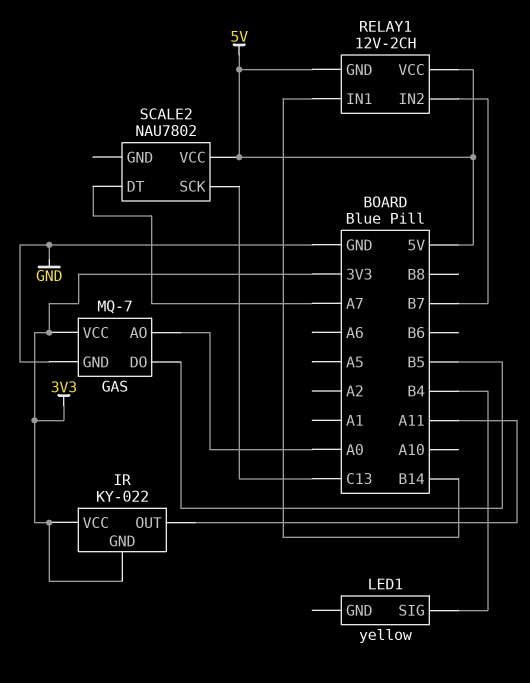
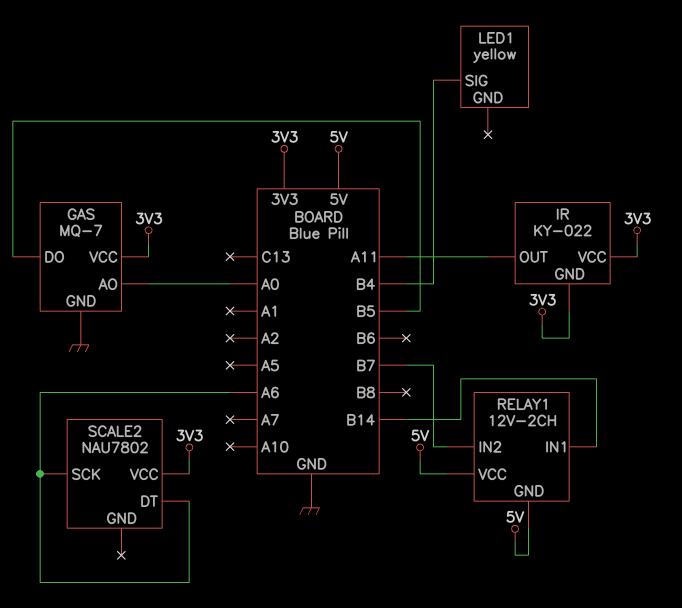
SCALE2 pin DT: A7 -> A6
SCALE2 pin SCK: C13 -> A6
SCALE2 pin VCC: 5V -> 3V3

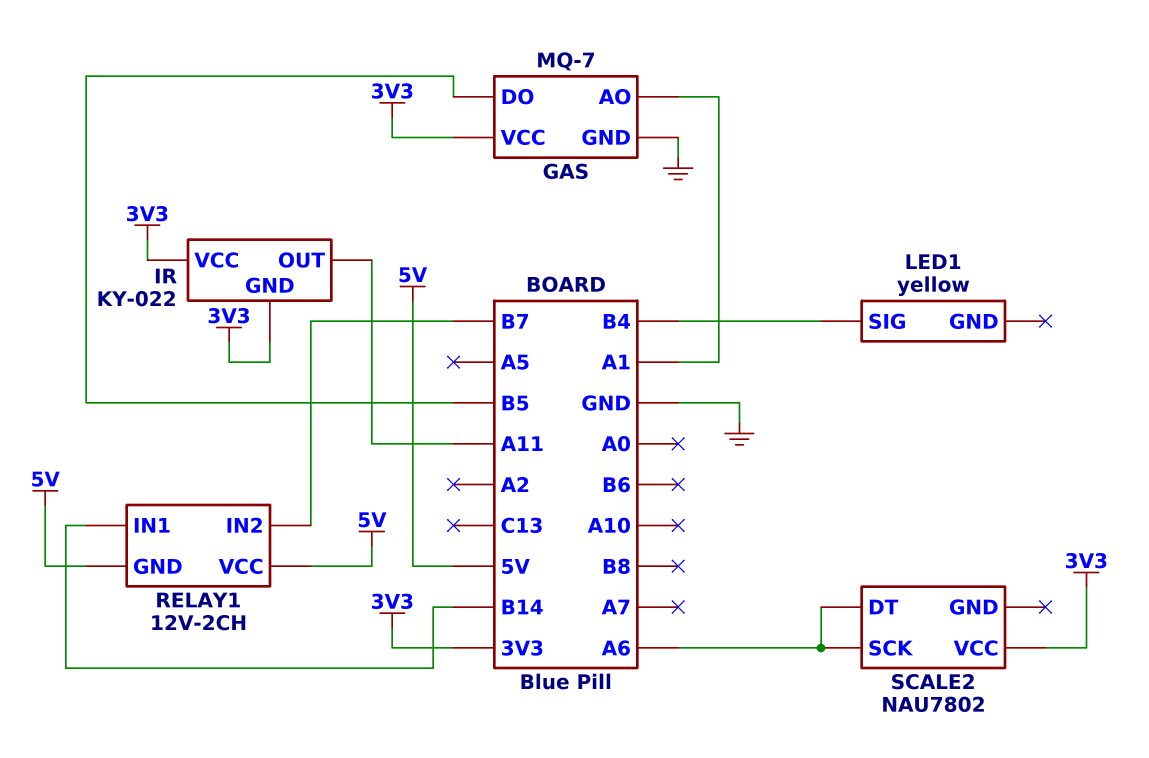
GAS pin AO: A0 -> A1

